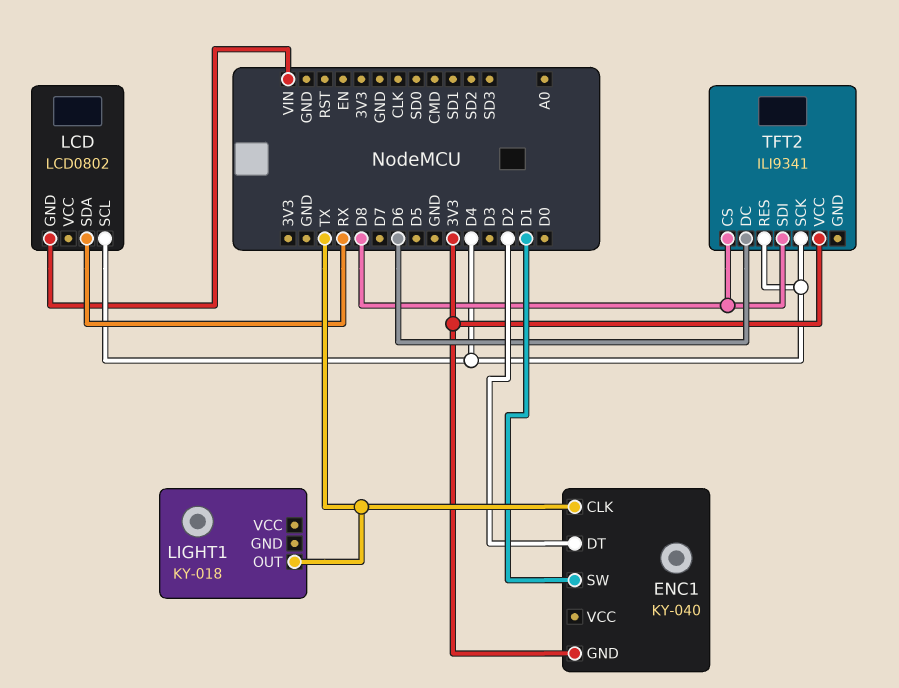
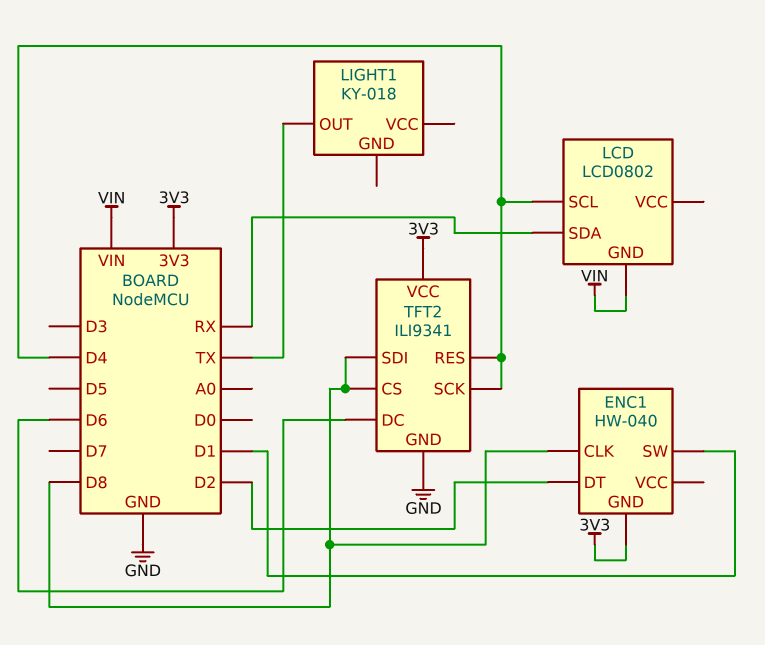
ENC1: KY-040 -> HW-040
ENC1 pin CLK: TX -> D8
TFT2 pin GND: none -> GND

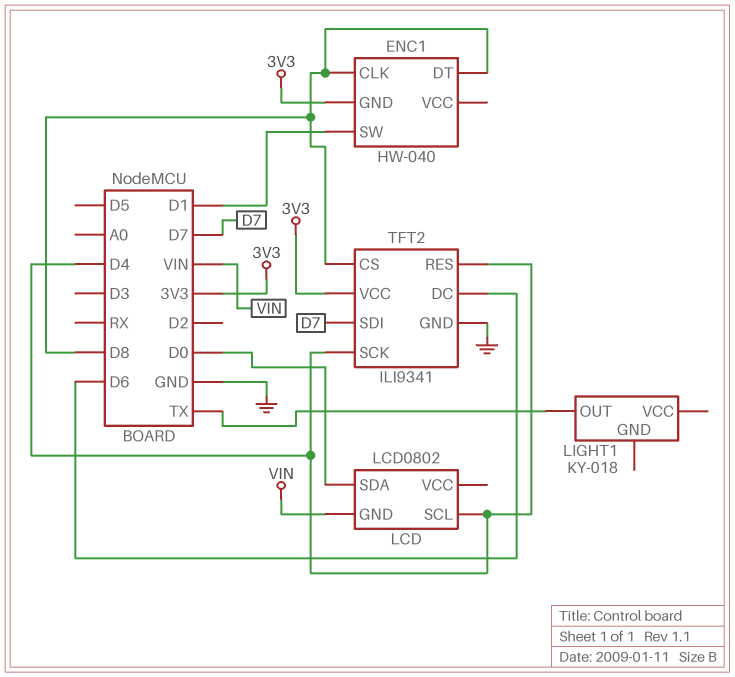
ENC1 pin DT: D2 -> D8
LCD pin SDA: RX -> D0
TFT2 pin SDI: D8 -> D7

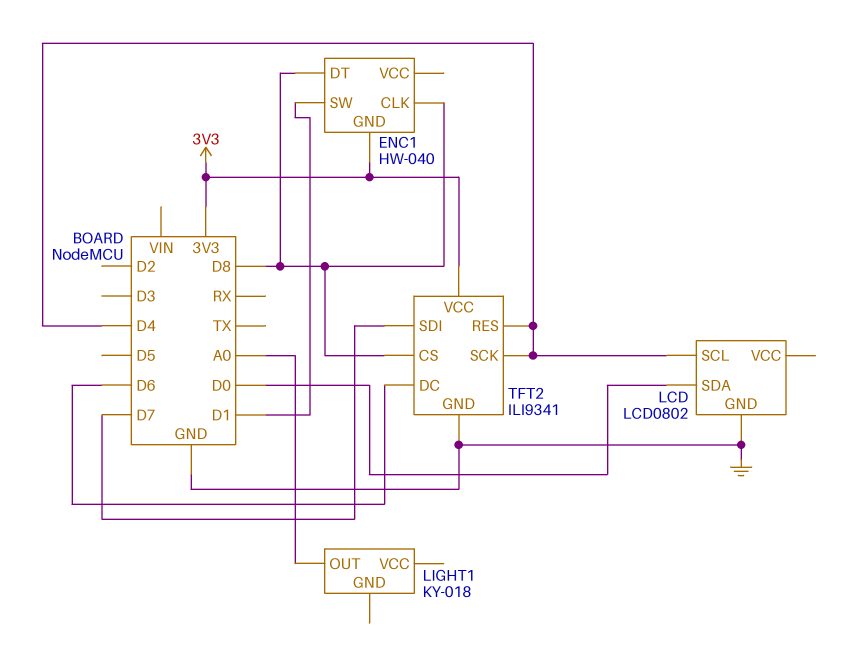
LCD pin GND: VIN -> GND
LIGHT1 pin OUT: TX -> A0

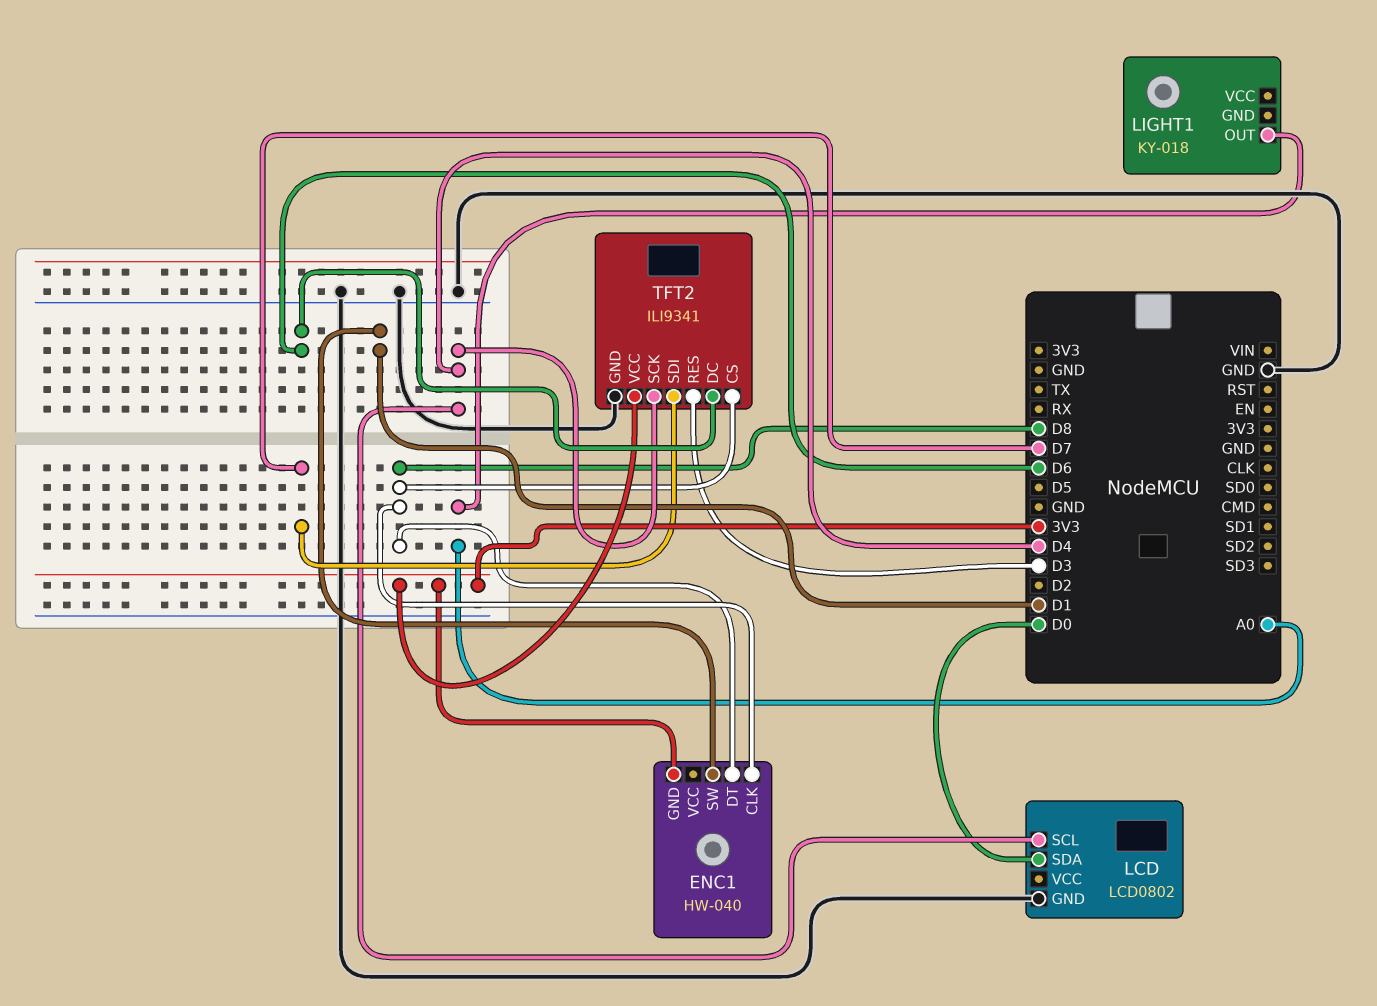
TFT2 pin RES: D4 -> D3

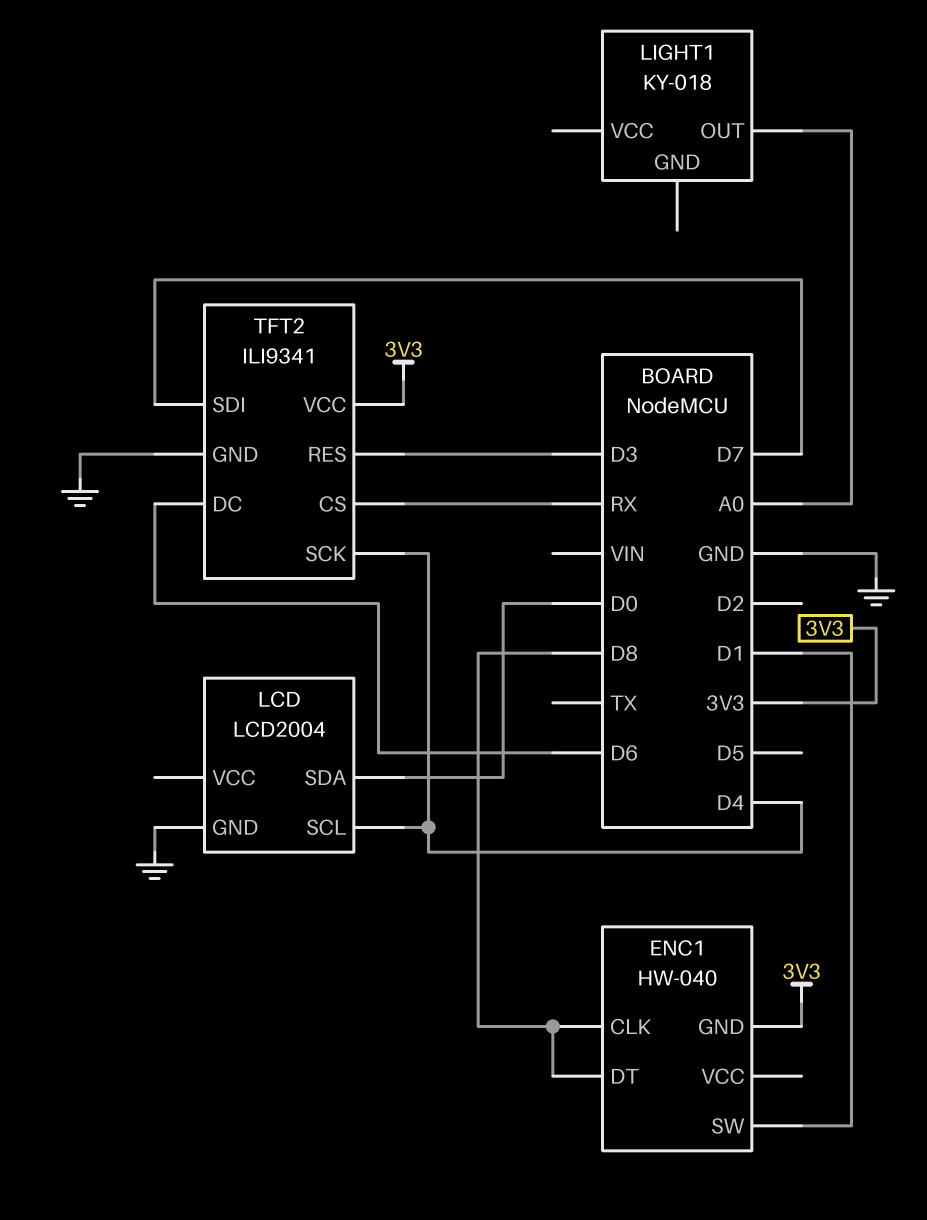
LCD: LCD0802 -> LCD2004
TFT2 pin CS: D8 -> RX

